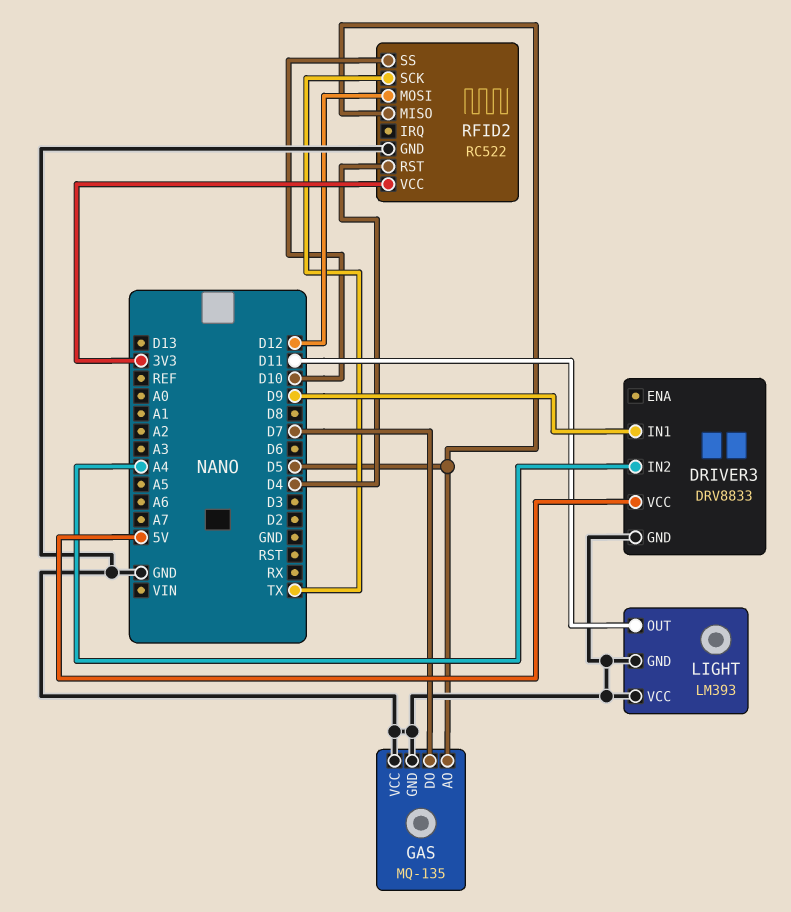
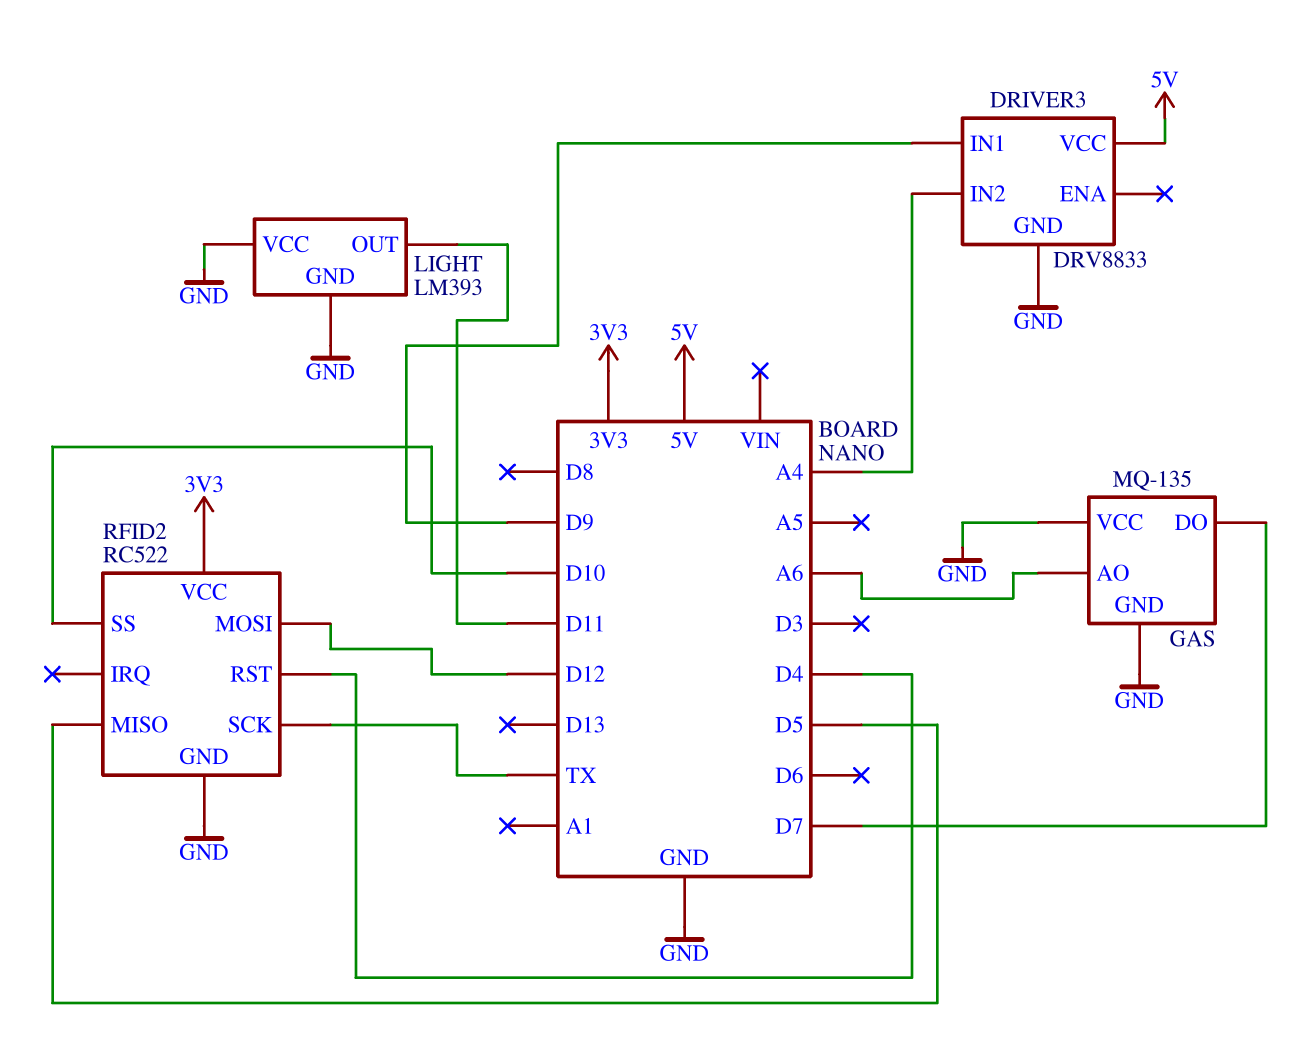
GAS pin AO: D5 -> A6

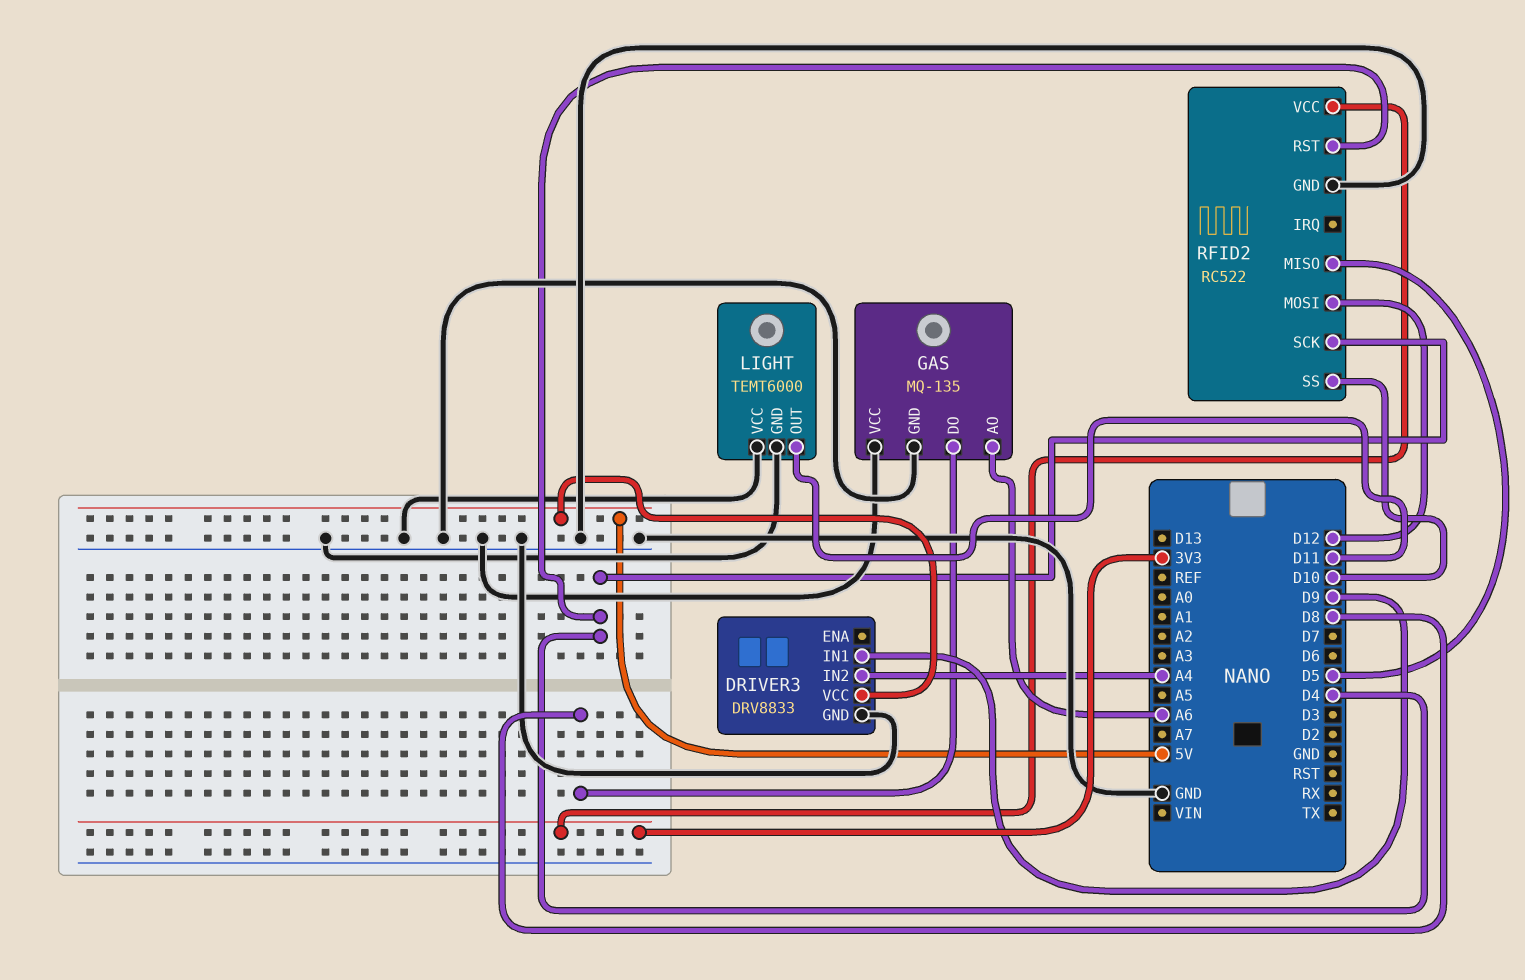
GAS pin DO: D7 -> D8
LIGHT: LM393 -> TEMT6000
RFID2 pin SCK: TX -> D4

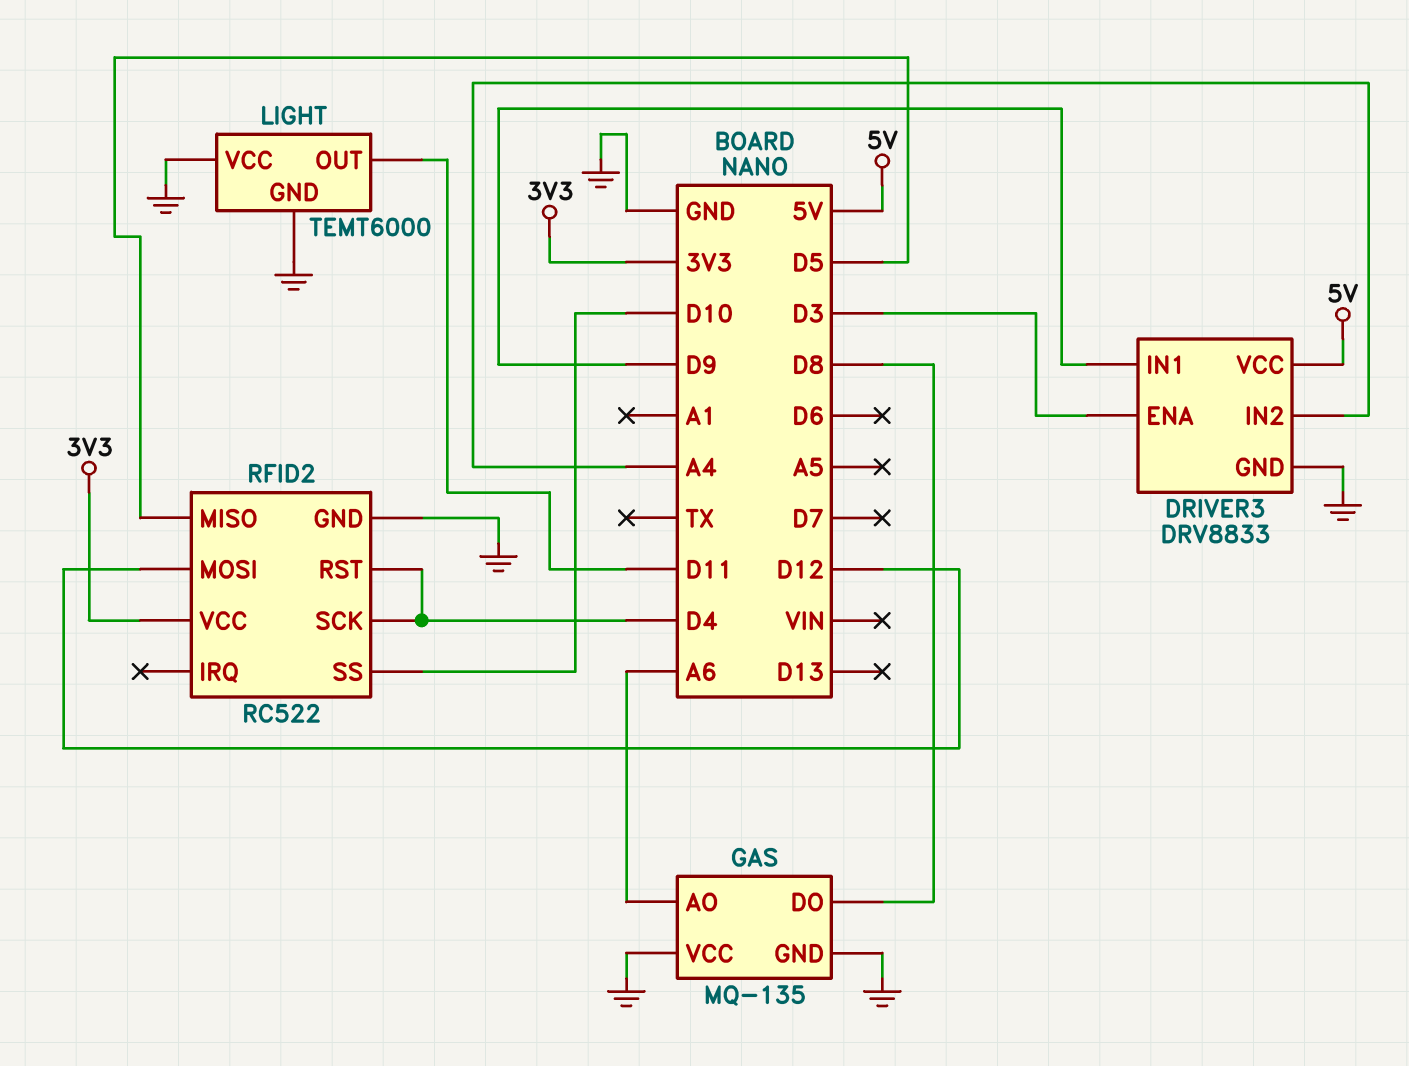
DRIVER3 pin ENA: none -> D3

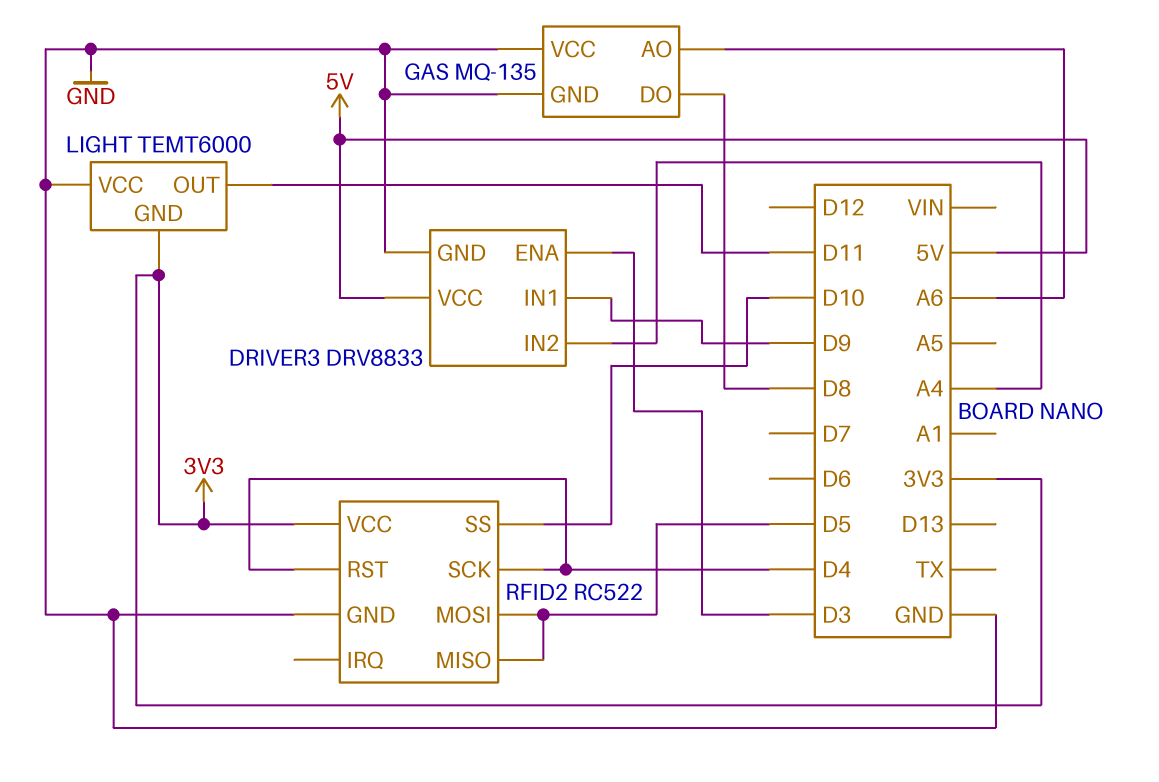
LIGHT pin GND: GND -> 3V3
RFID2 pin MOSI: D12 -> D5

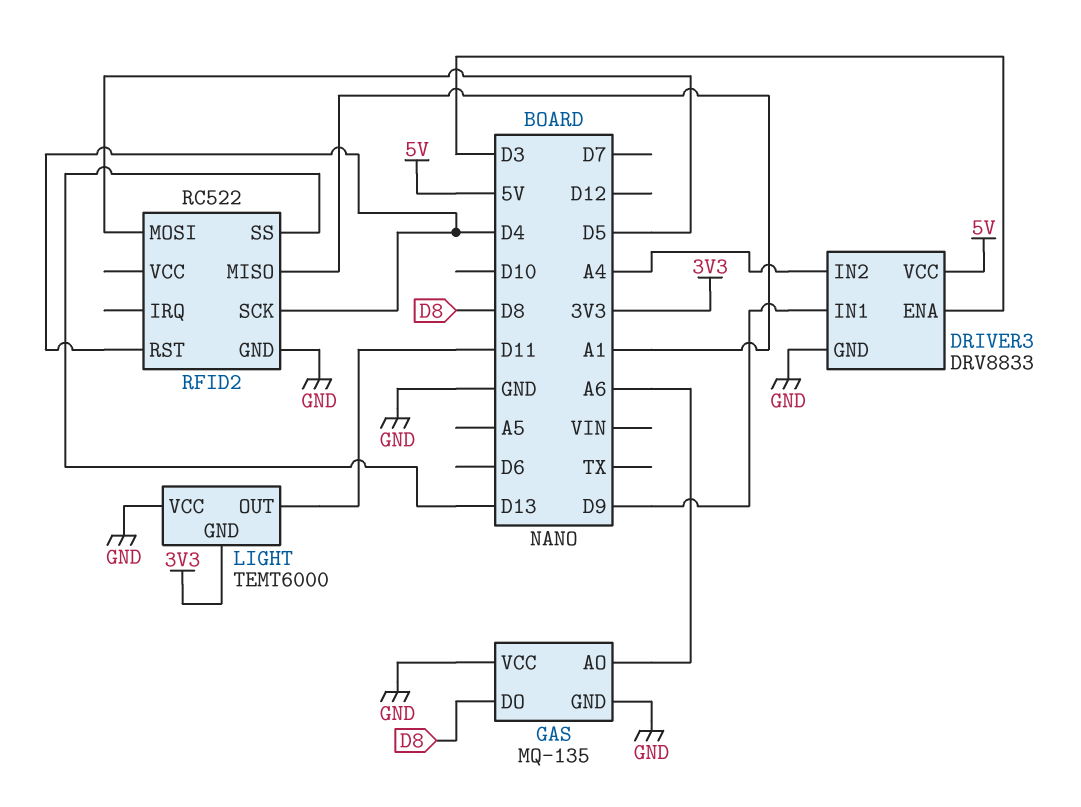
RFID2 pin MISO: D5 -> A1
RFID2 pin SS: D10 -> D13
RFID2 pin VCC: 3V3 -> none

